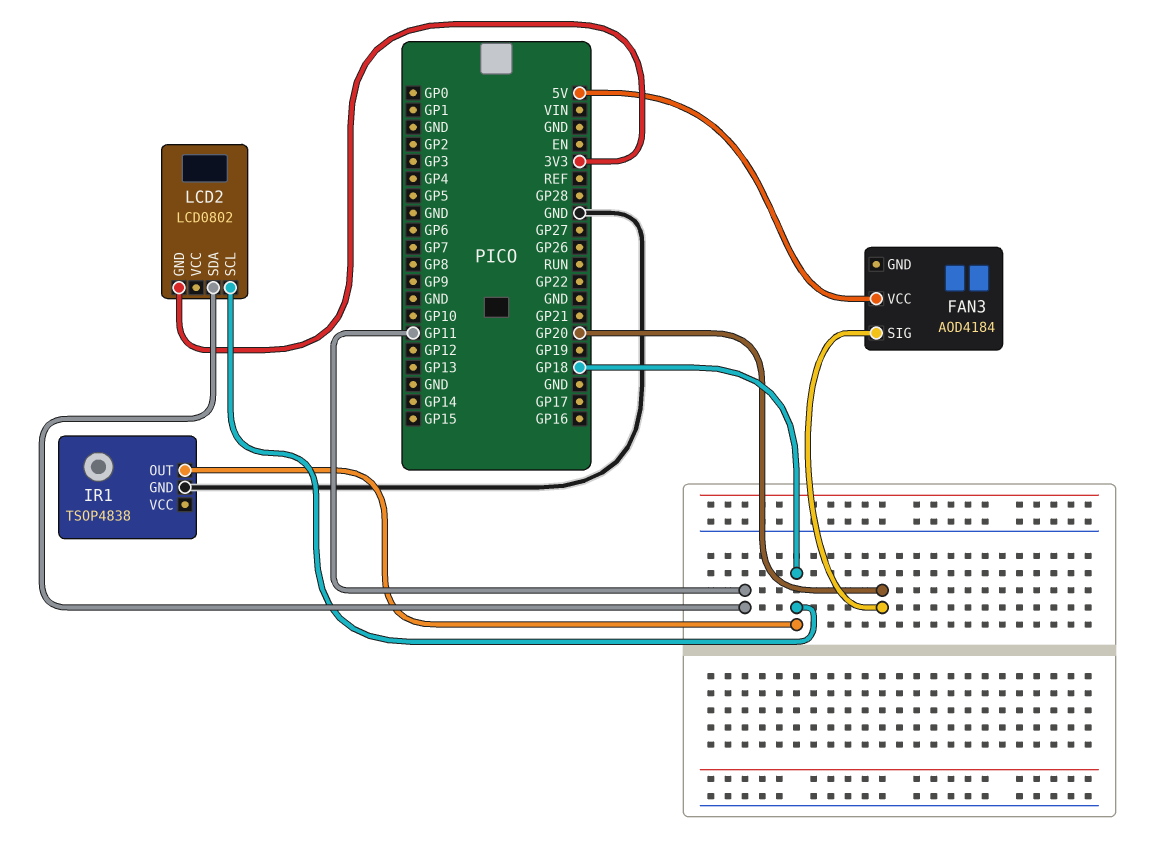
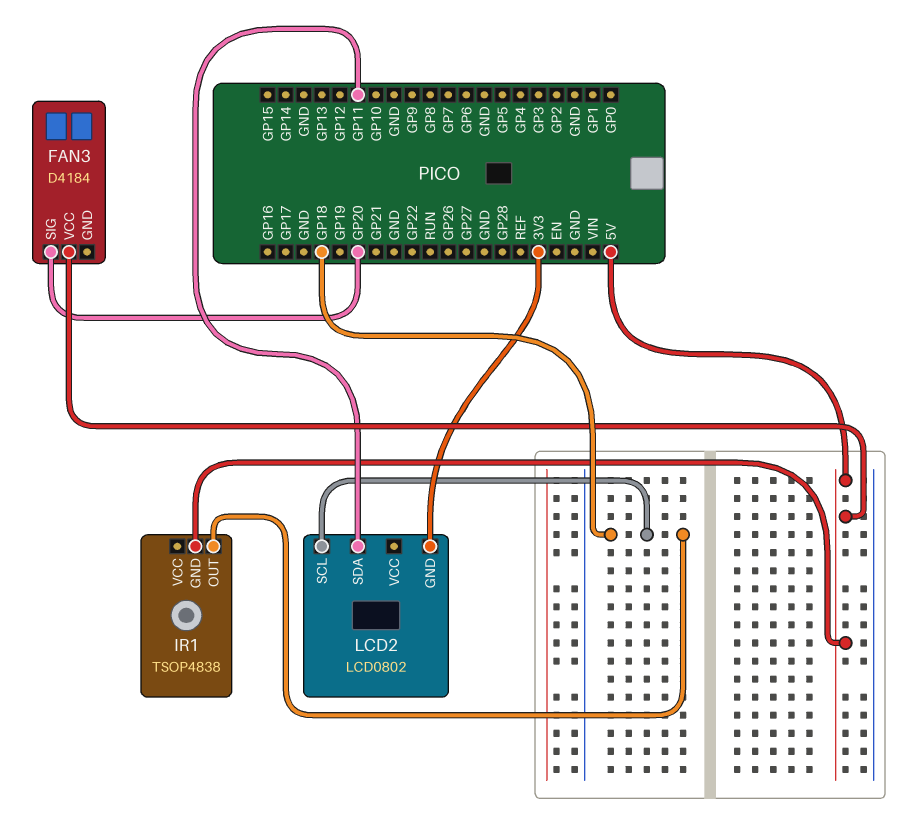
FAN3: AOD4184 -> D4184
IR1 pin GND: GND -> 5V

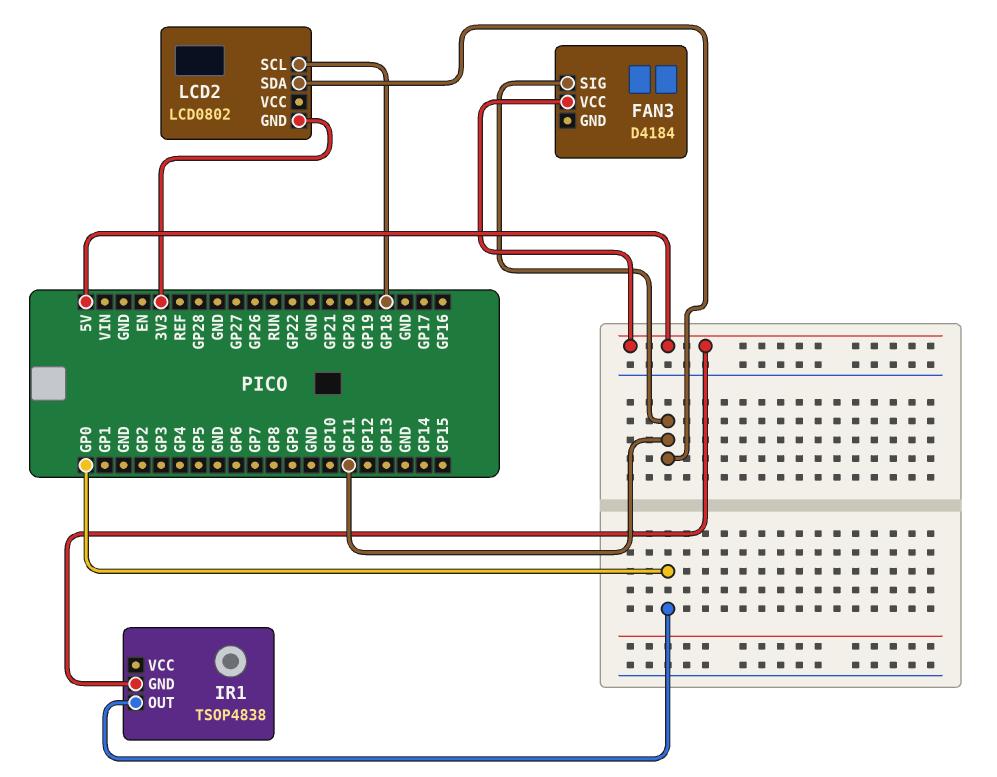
FAN3 pin SIG: GP20 -> GP11
IR1 pin OUT: GP18 -> GP0

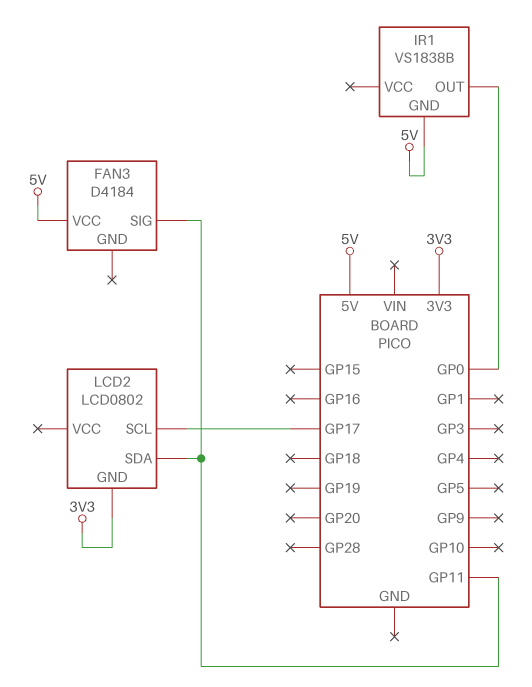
IR1: TSOP4838 -> VS1838B
LCD2 pin SCL: GP18 -> GP17

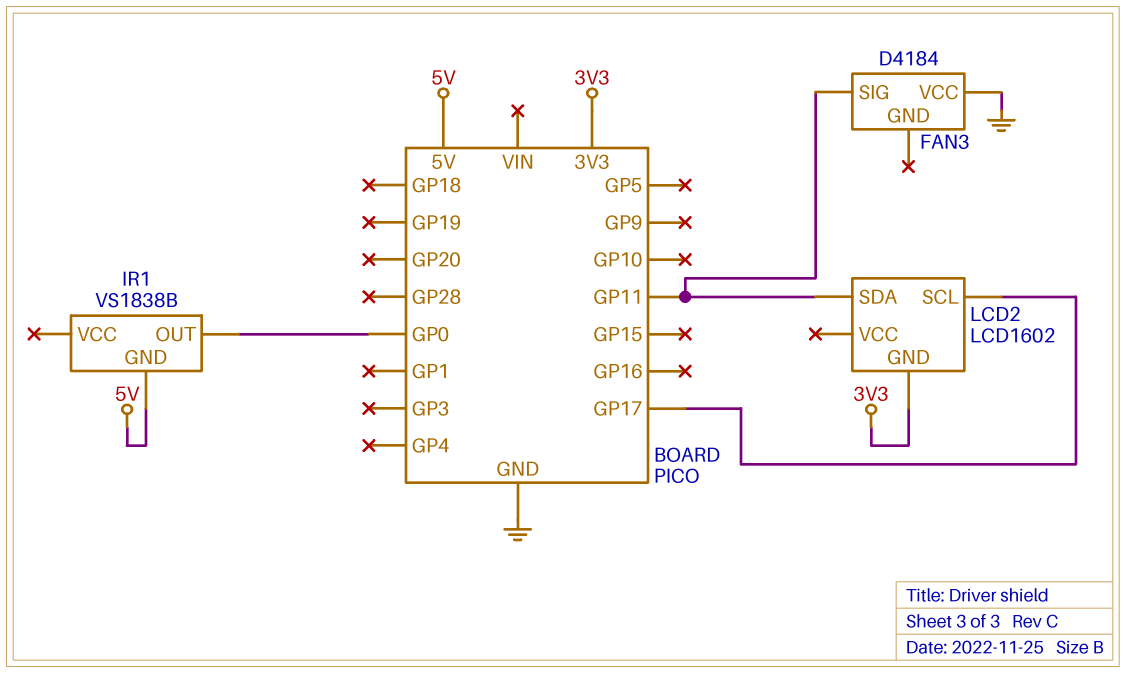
FAN3 pin VCC: 5V -> GND
LCD2: LCD0802 -> LCD1602

